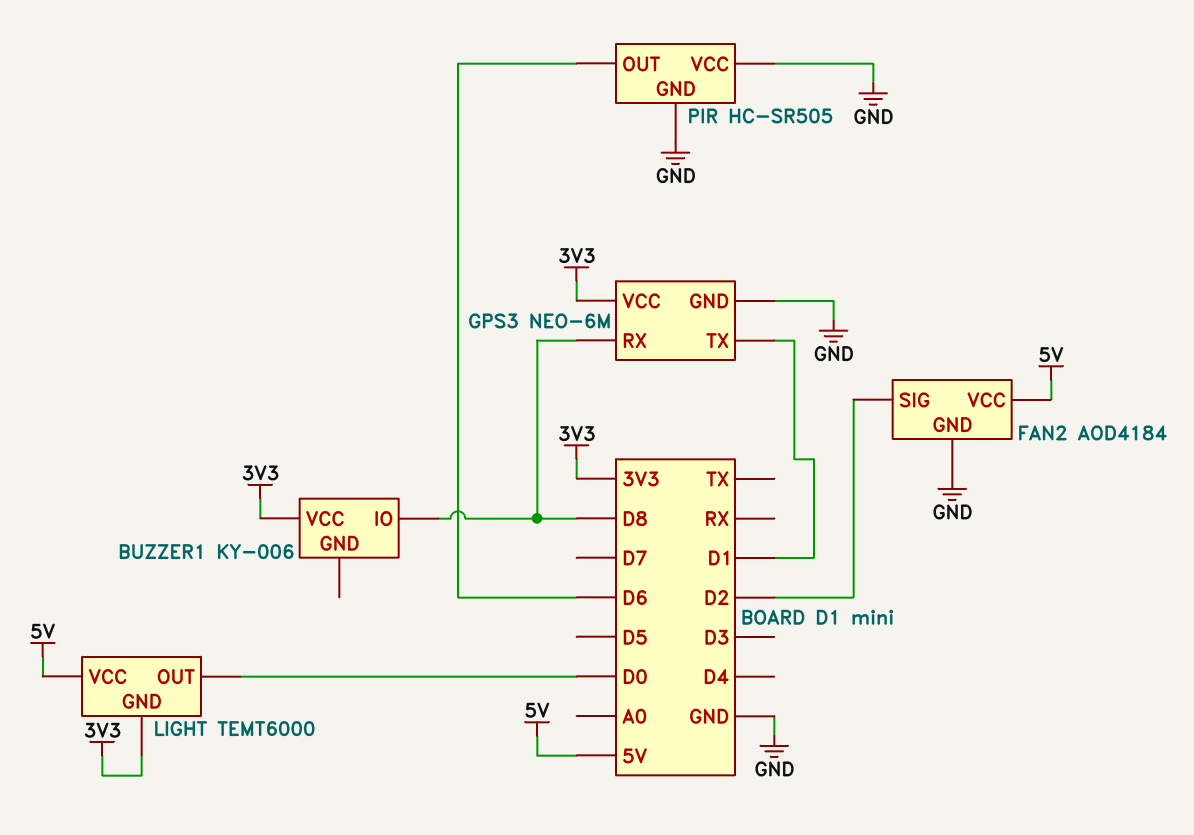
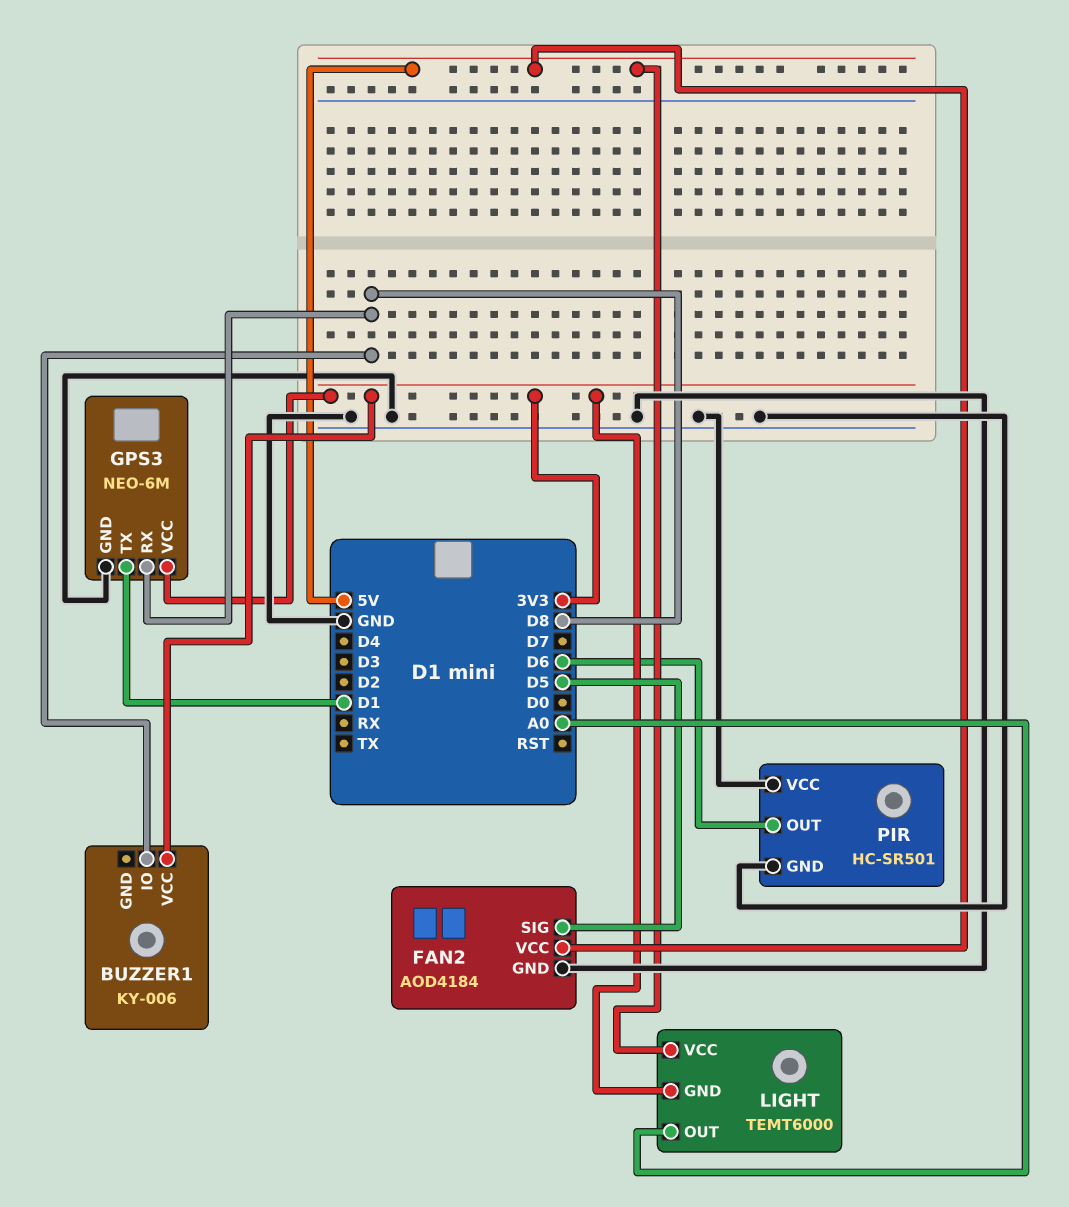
FAN2 pin SIG: D2 -> D5
LIGHT pin OUT: D0 -> A0
PIR: HC-SR505 -> HC-SR501

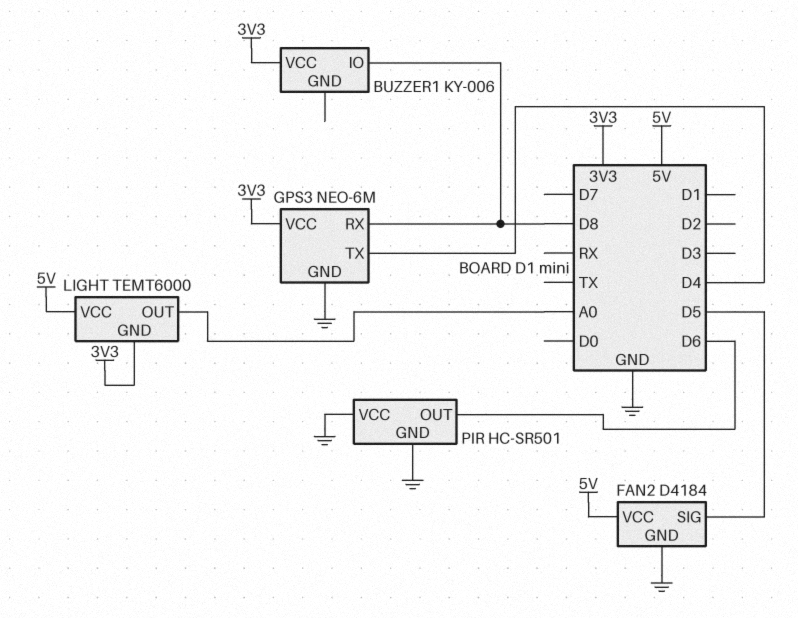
FAN2: AOD4184 -> D4184
GPS3 pin TX: D1 -> D4

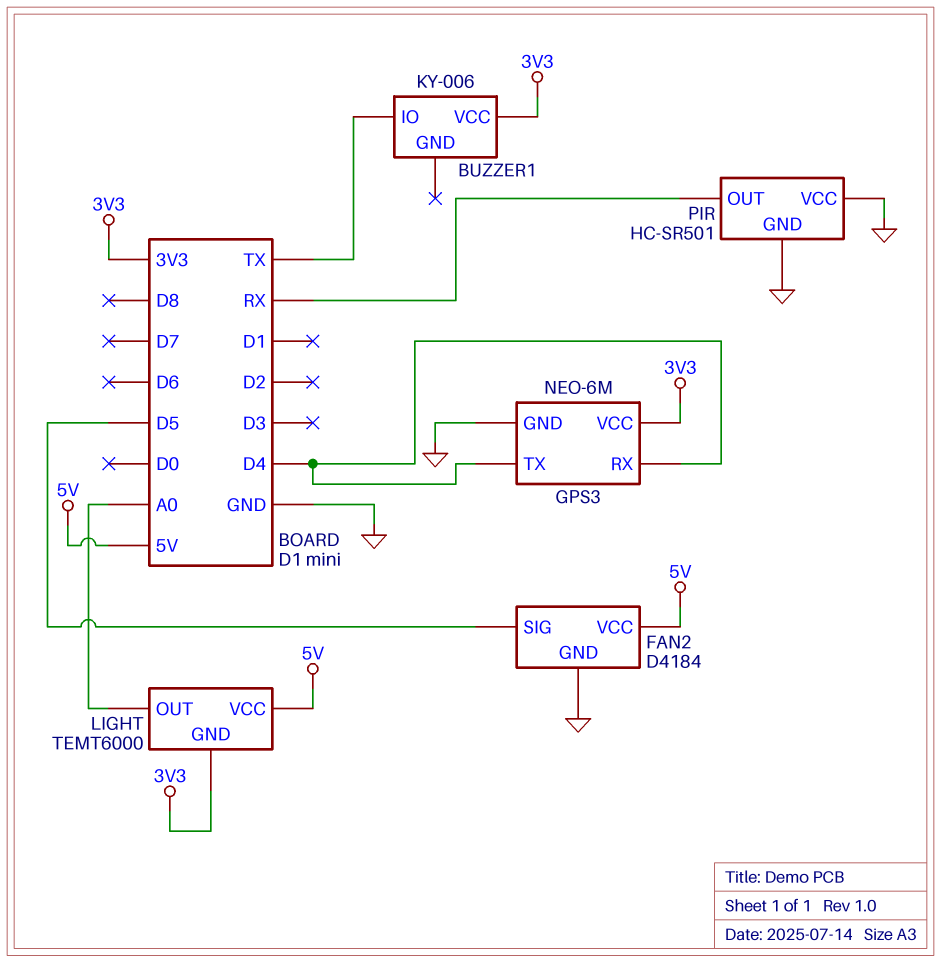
BUZZER1 pin IO: D8 -> TX
GPS3 pin RX: D8 -> D4
PIR pin OUT: D6 -> RX

